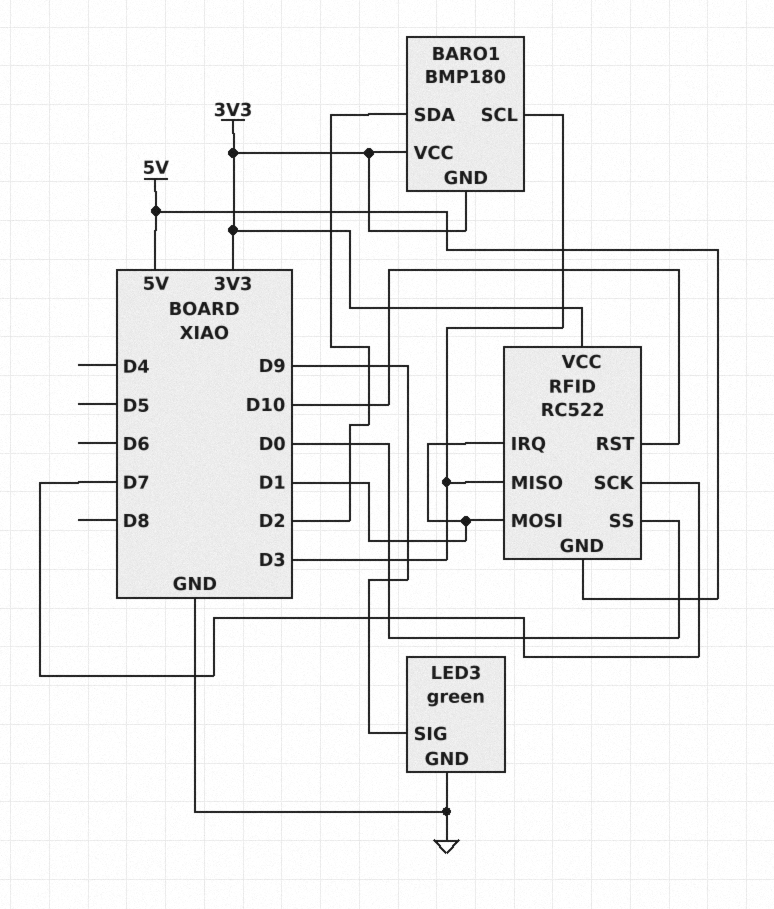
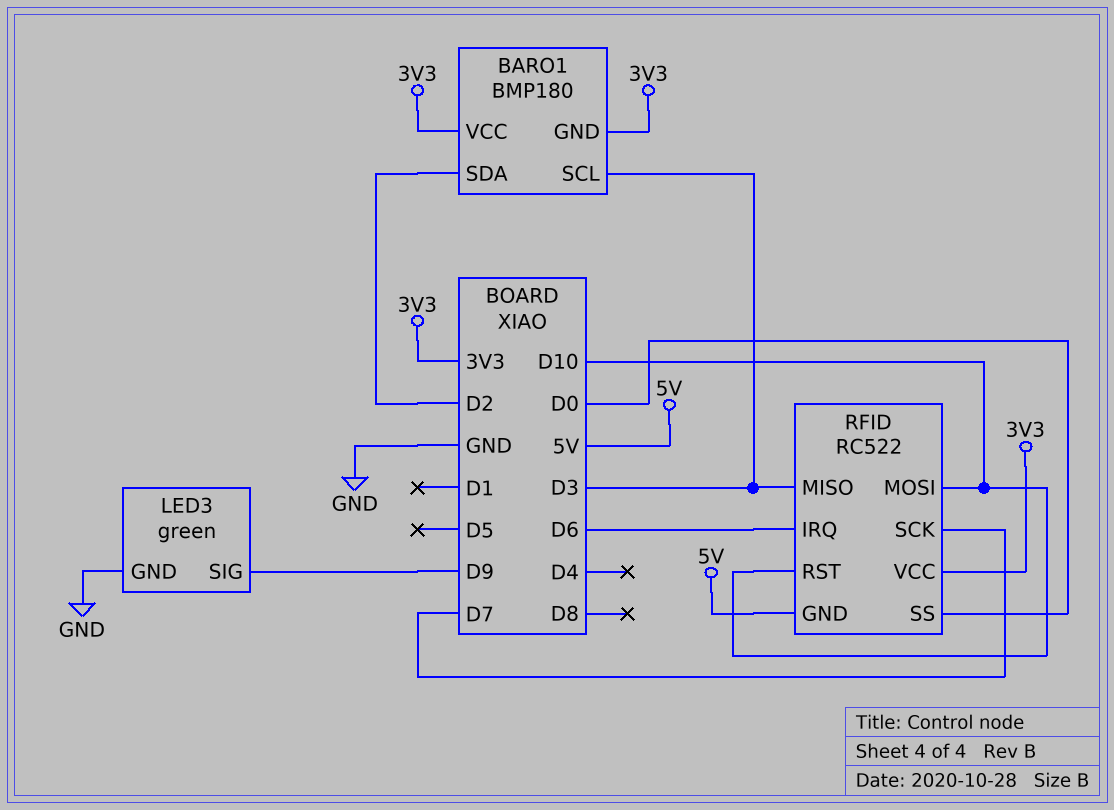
RFID pin IRQ: D1 -> D6
RFID pin MOSI: D1 -> D10

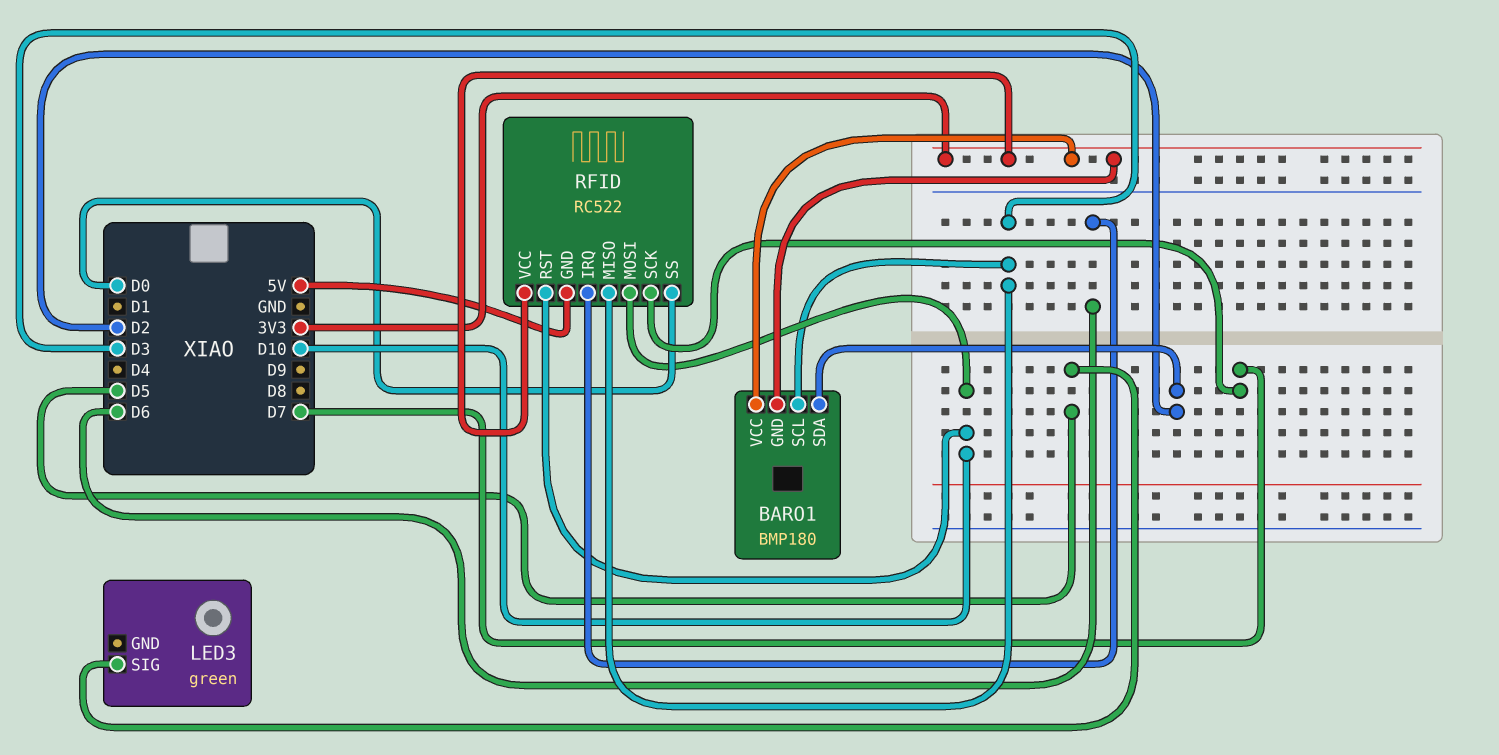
LED3 pin GND: GND -> none
LED3 pin SIG: D9 -> D5

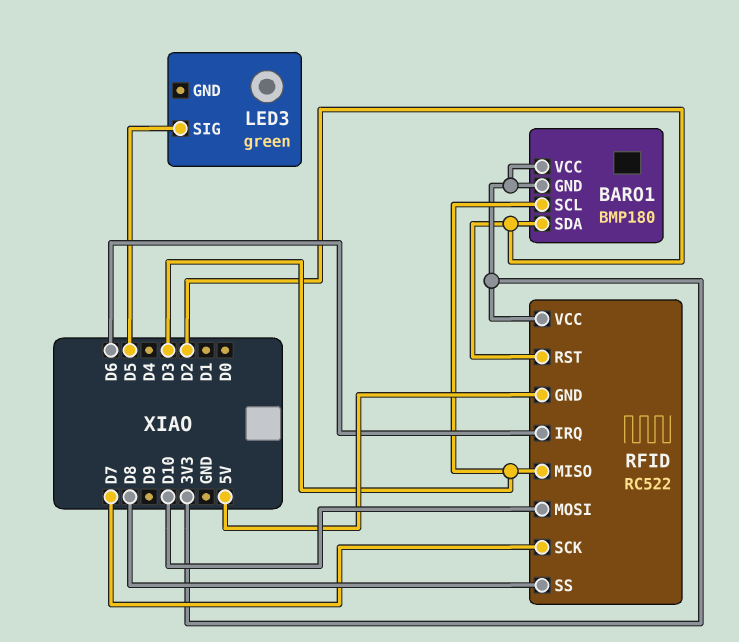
RFID pin RST: D10 -> D2
RFID pin SS: D0 -> D8

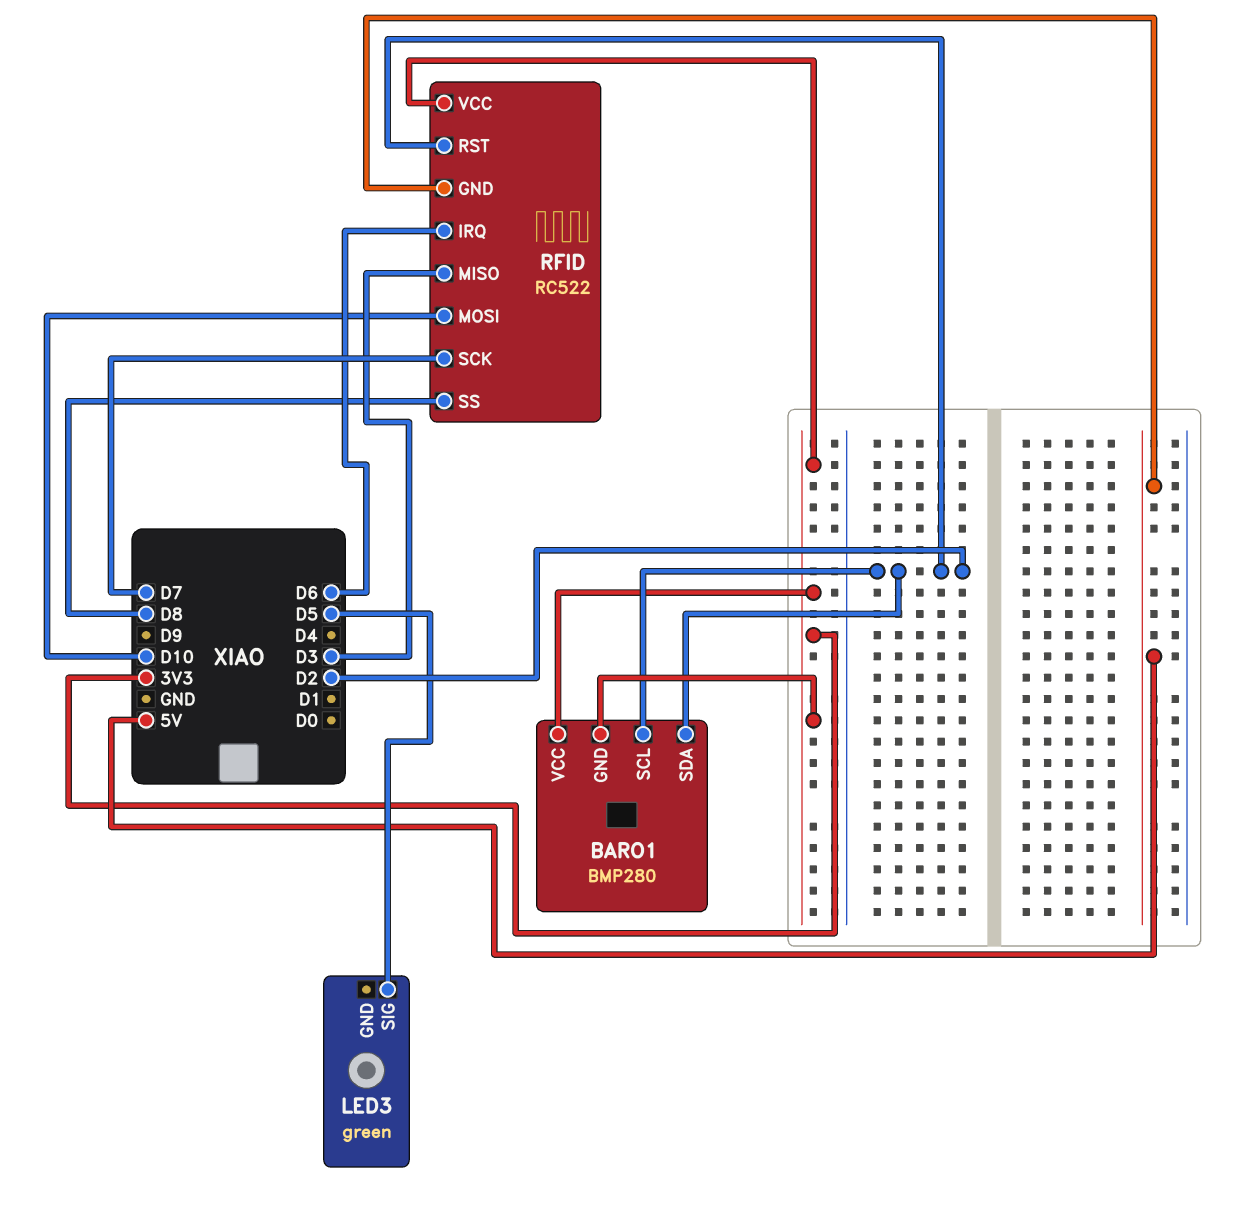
BARO1: BMP180 -> BMP280
BARO1 pin SCL: D3 -> D2

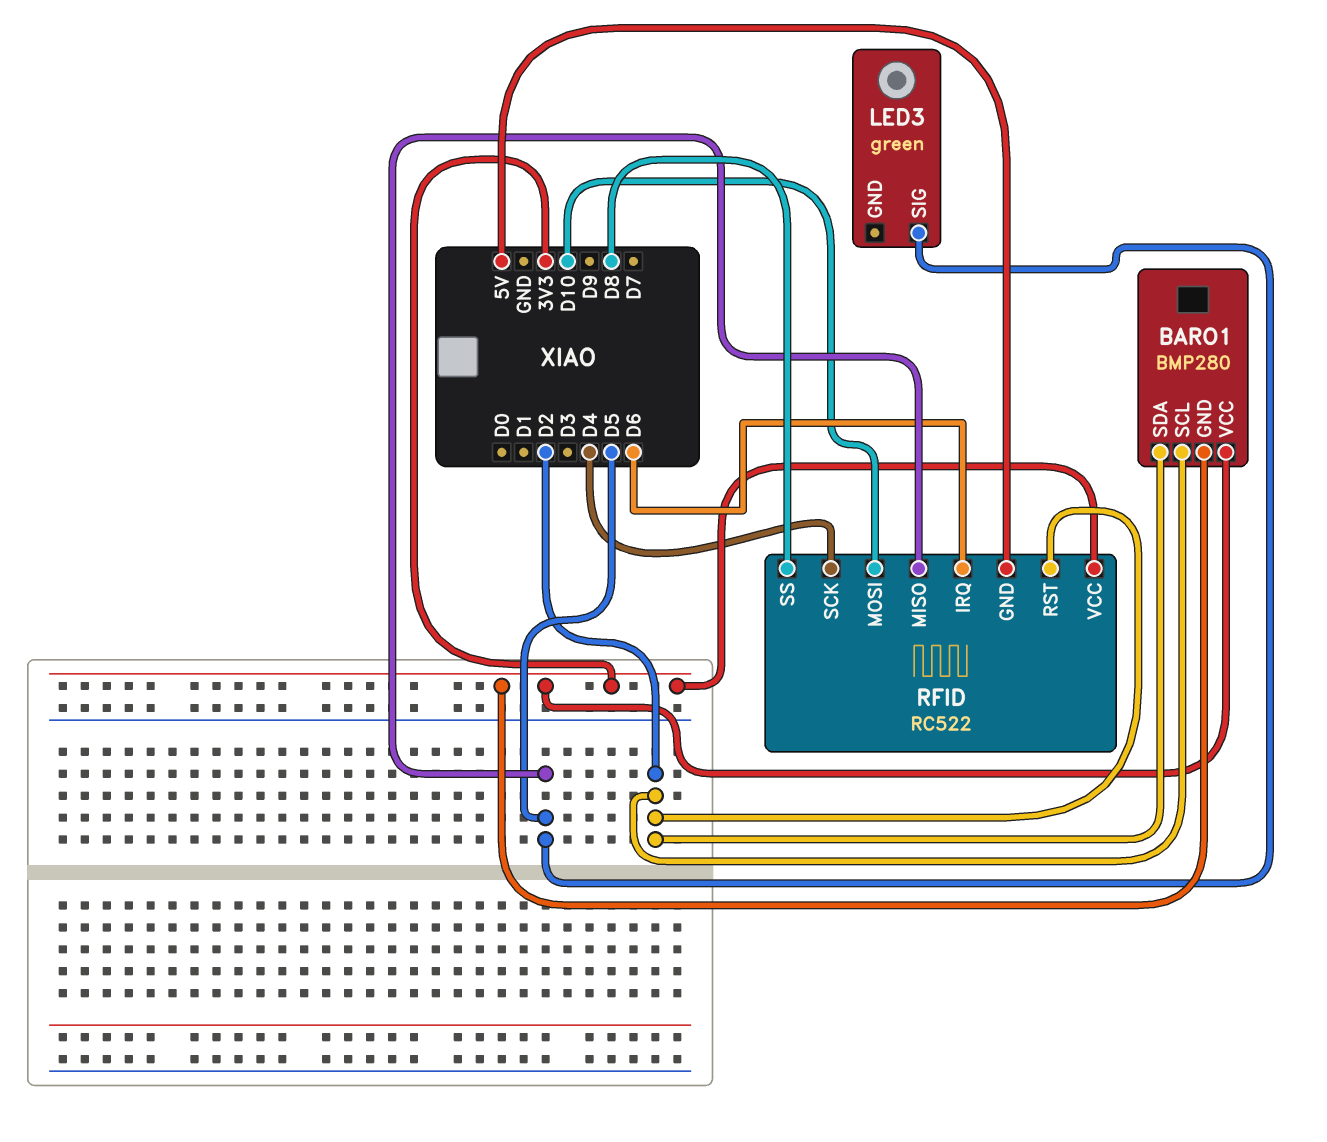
RFID pin MISO: D3 -> D5
RFID pin SCK: D7 -> D4

